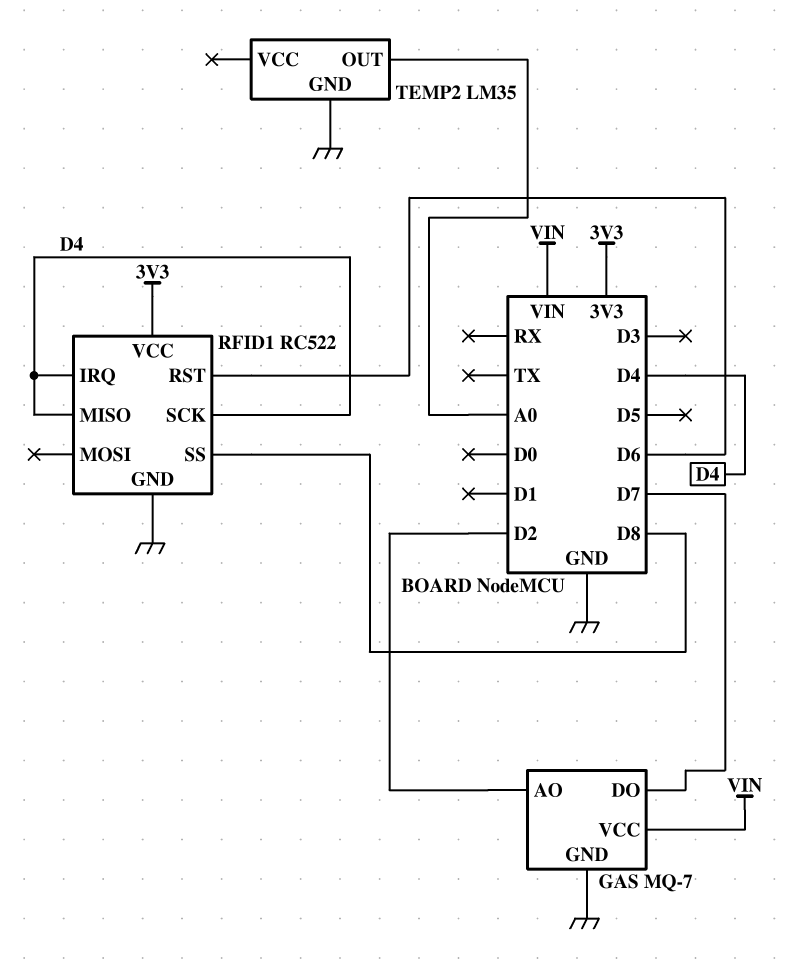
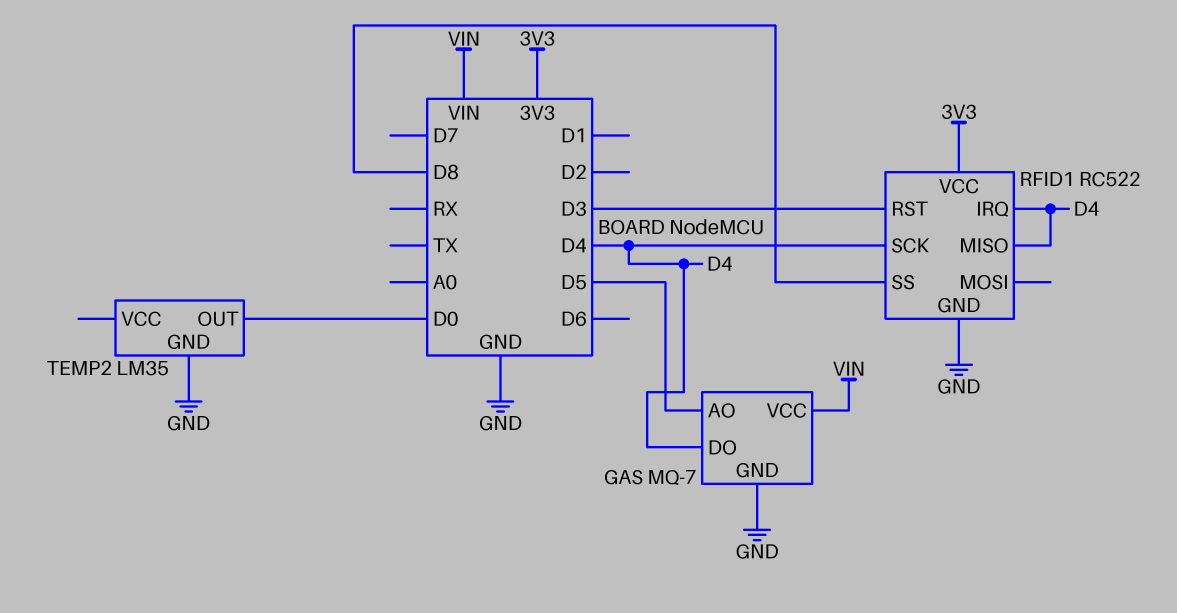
GAS pin AO: D2 -> D5
GAS pin DO: D7 -> D4
RFID1 pin RST: D6 -> D3
TEMP2 pin OUT: A0 -> D0

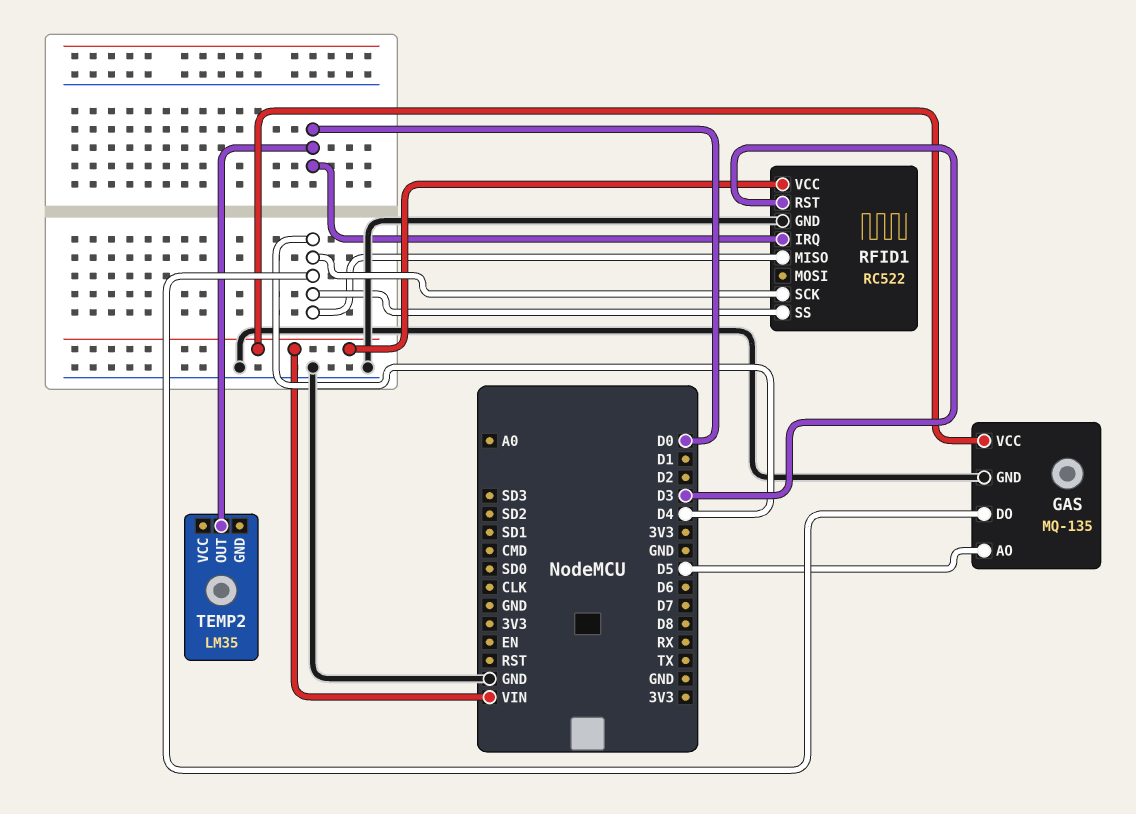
GAS: MQ-7 -> MQ-135
RFID1 pin IRQ: D4 -> D0
RFID1 pin SS: D8 -> D4
RFID1 pin VCC: 3V3 -> VIN
TEMP2 pin GND: GND -> none

